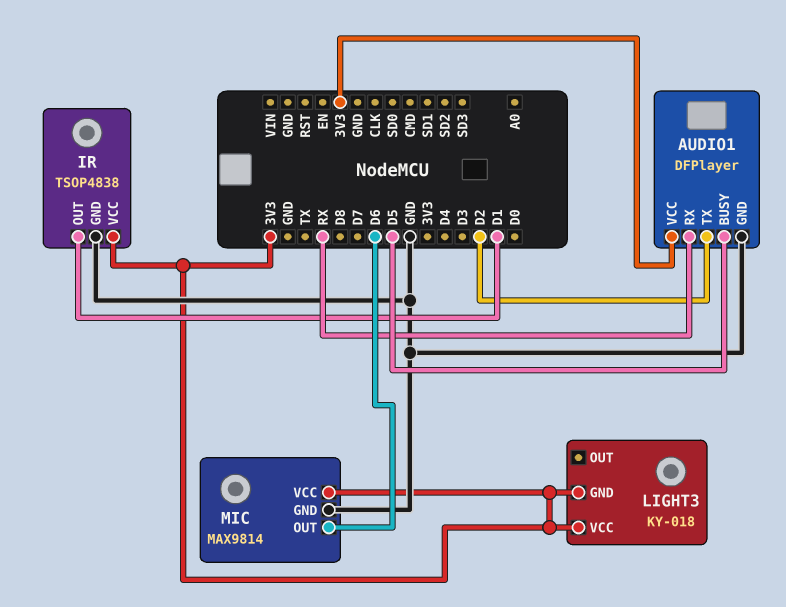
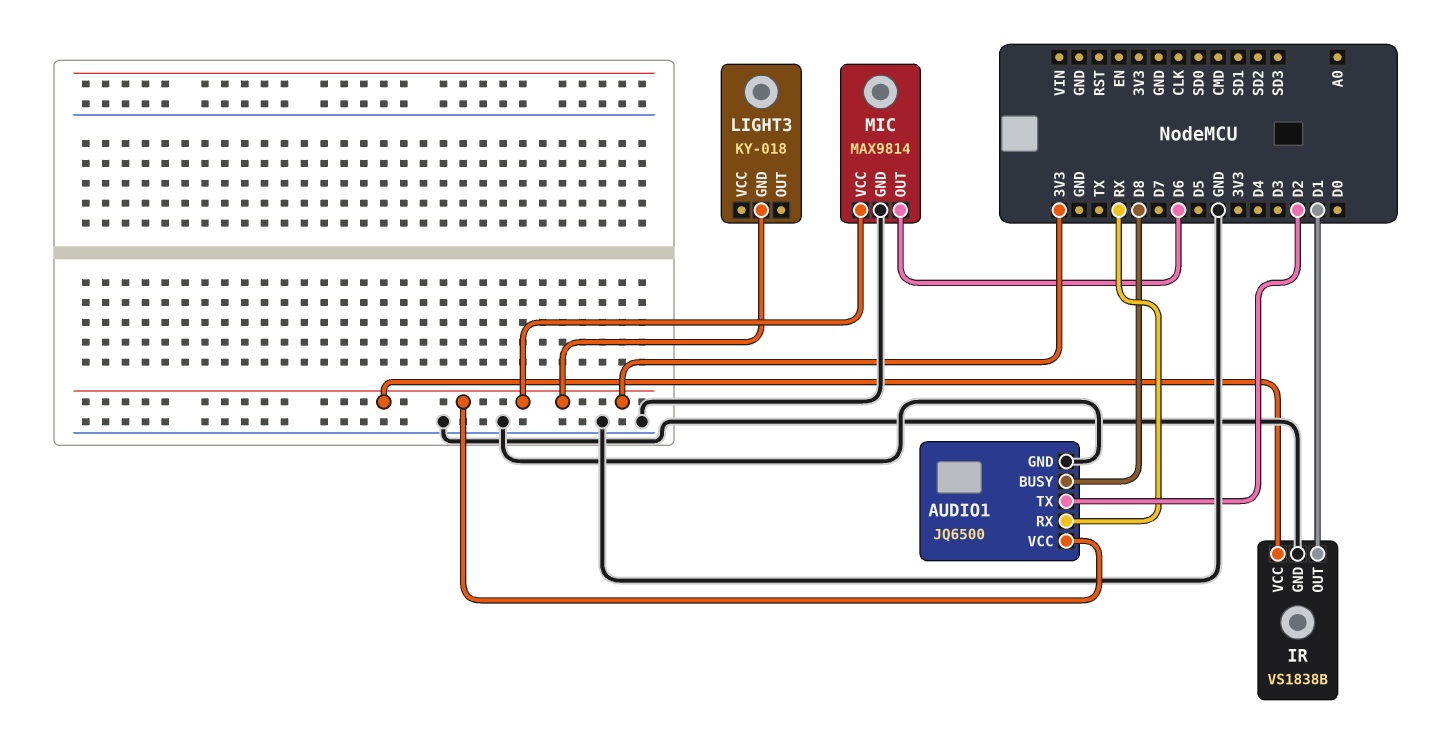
AUDIO1: DFPlayer -> JQ6500
AUDIO1 pin BUSY: D5 -> D8
IR: TSOP4838 -> VS1838B
LIGHT3 pin VCC: 3V3 -> none

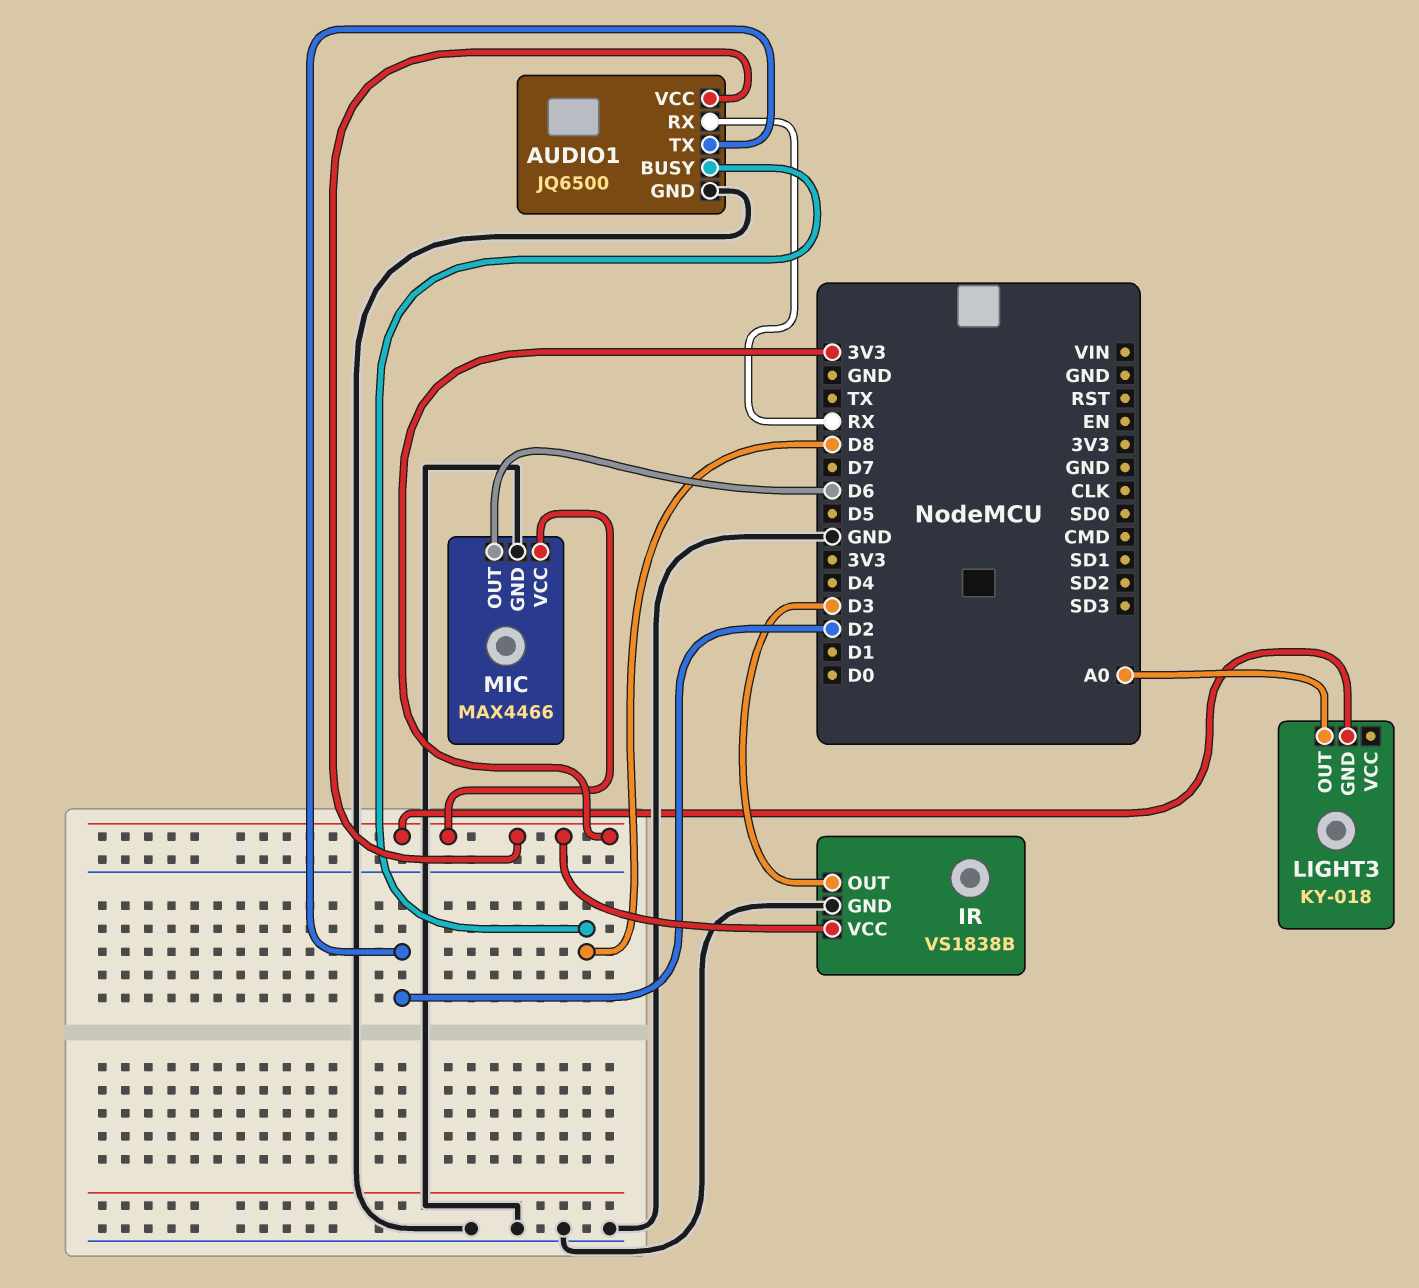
IR pin OUT: D1 -> D3
LIGHT3 pin OUT: none -> A0
MIC: MAX9814 -> MAX4466

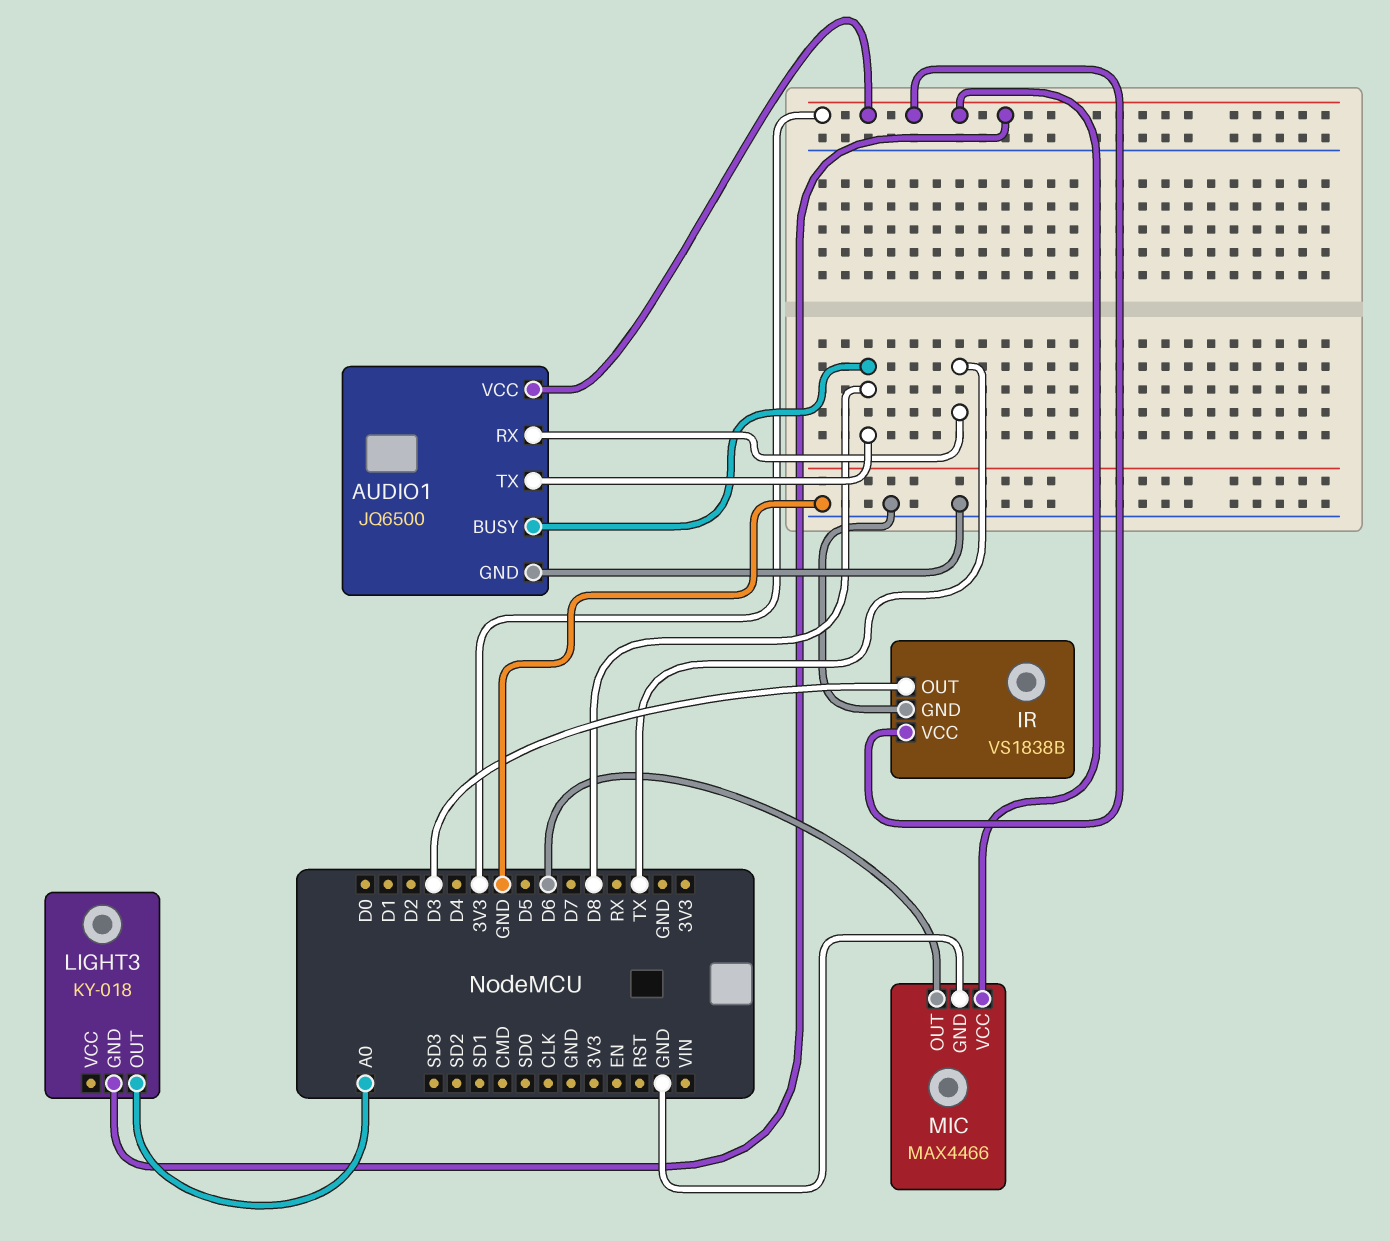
AUDIO1 pin RX: RX -> TX
AUDIO1 pin TX: D2 -> D8

